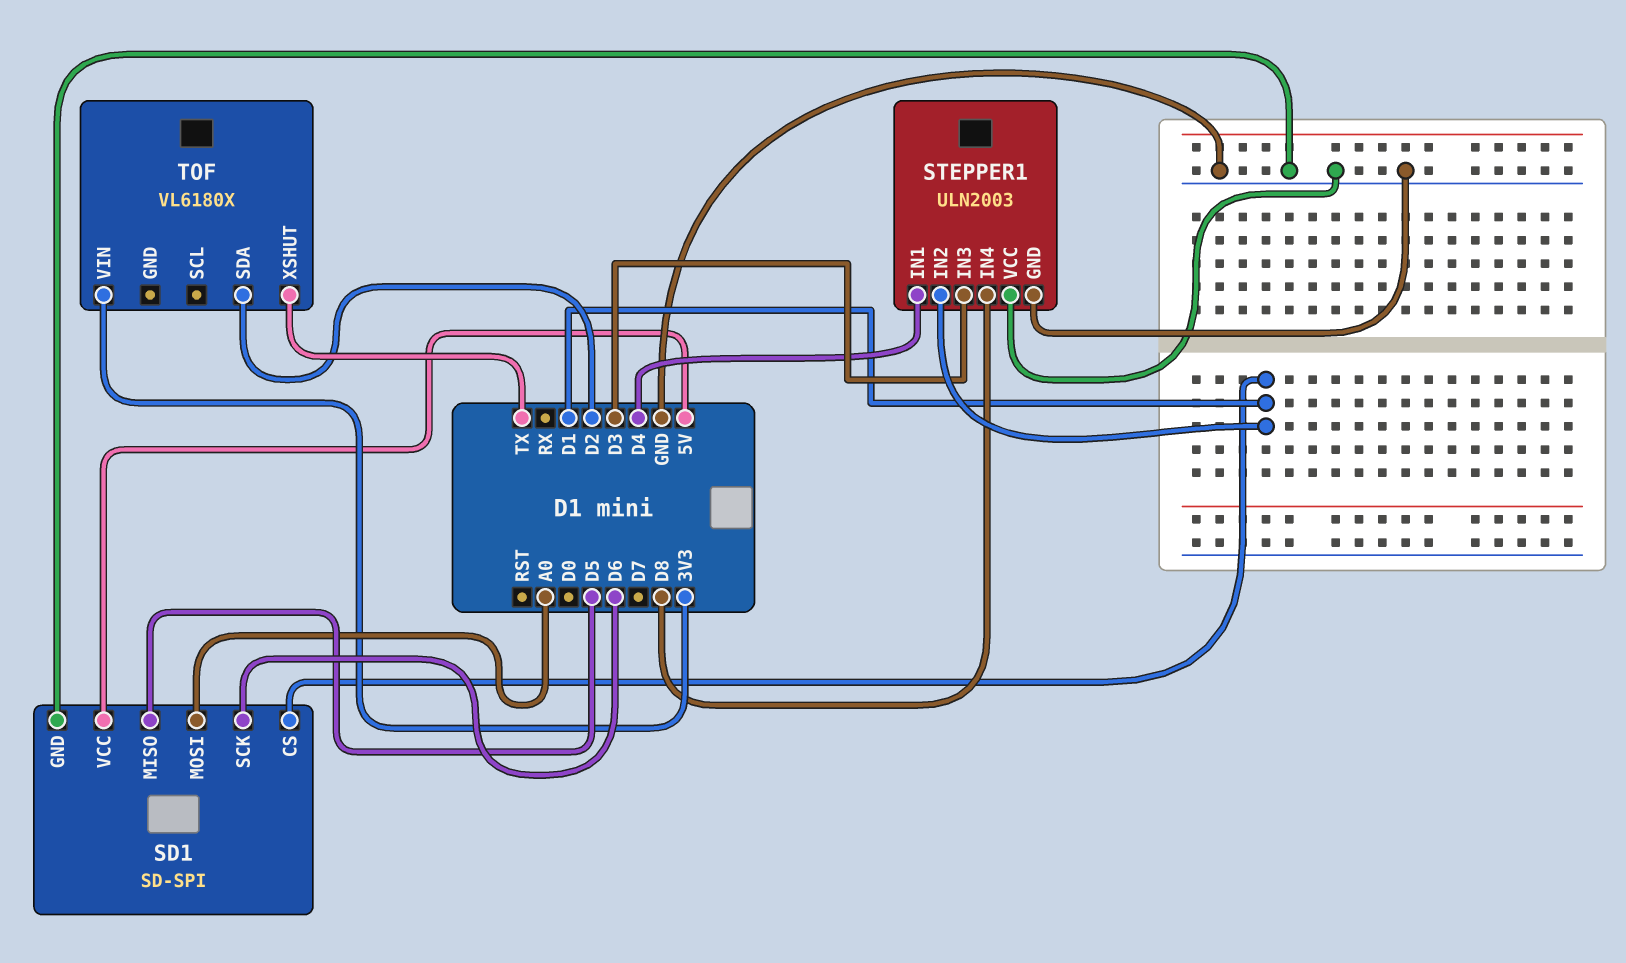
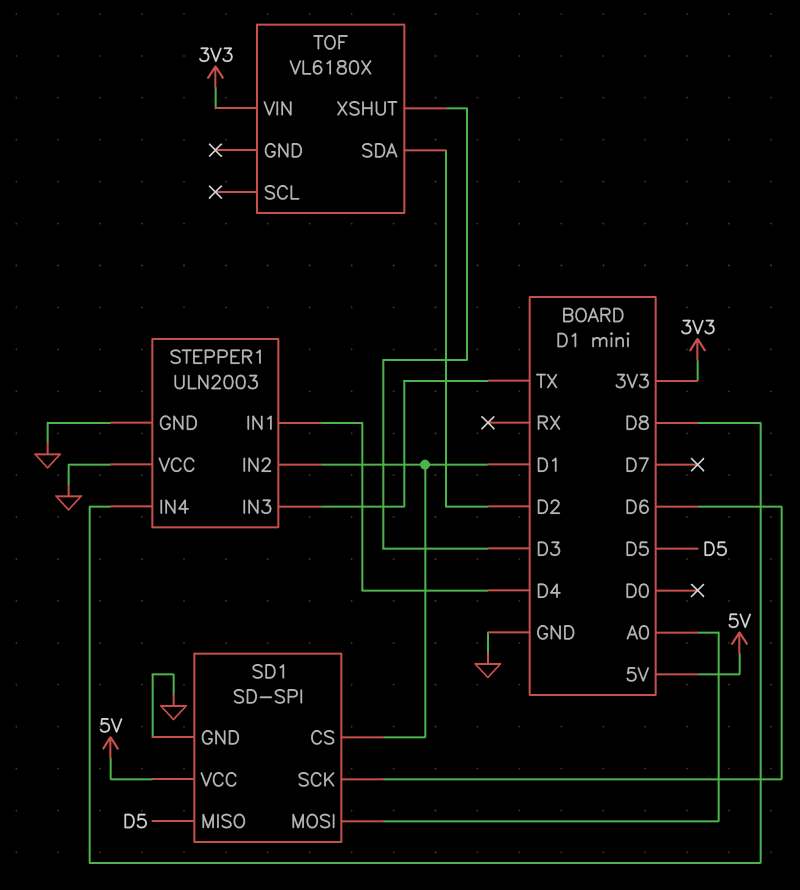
STEPPER1 pin IN3: D3 -> TX
TOF pin XSHUT: TX -> D3

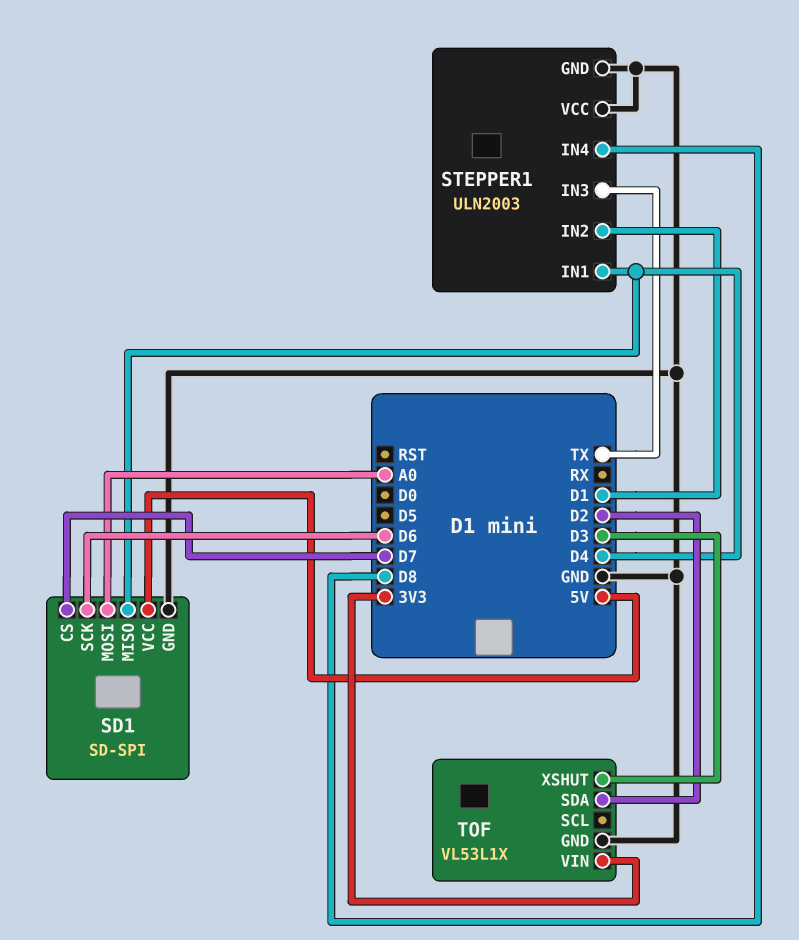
SD1 pin CS: D1 -> D7
SD1 pin MISO: D5 -> D4
TOF: VL6180X -> VL53L1X
TOF pin GND: none -> GND

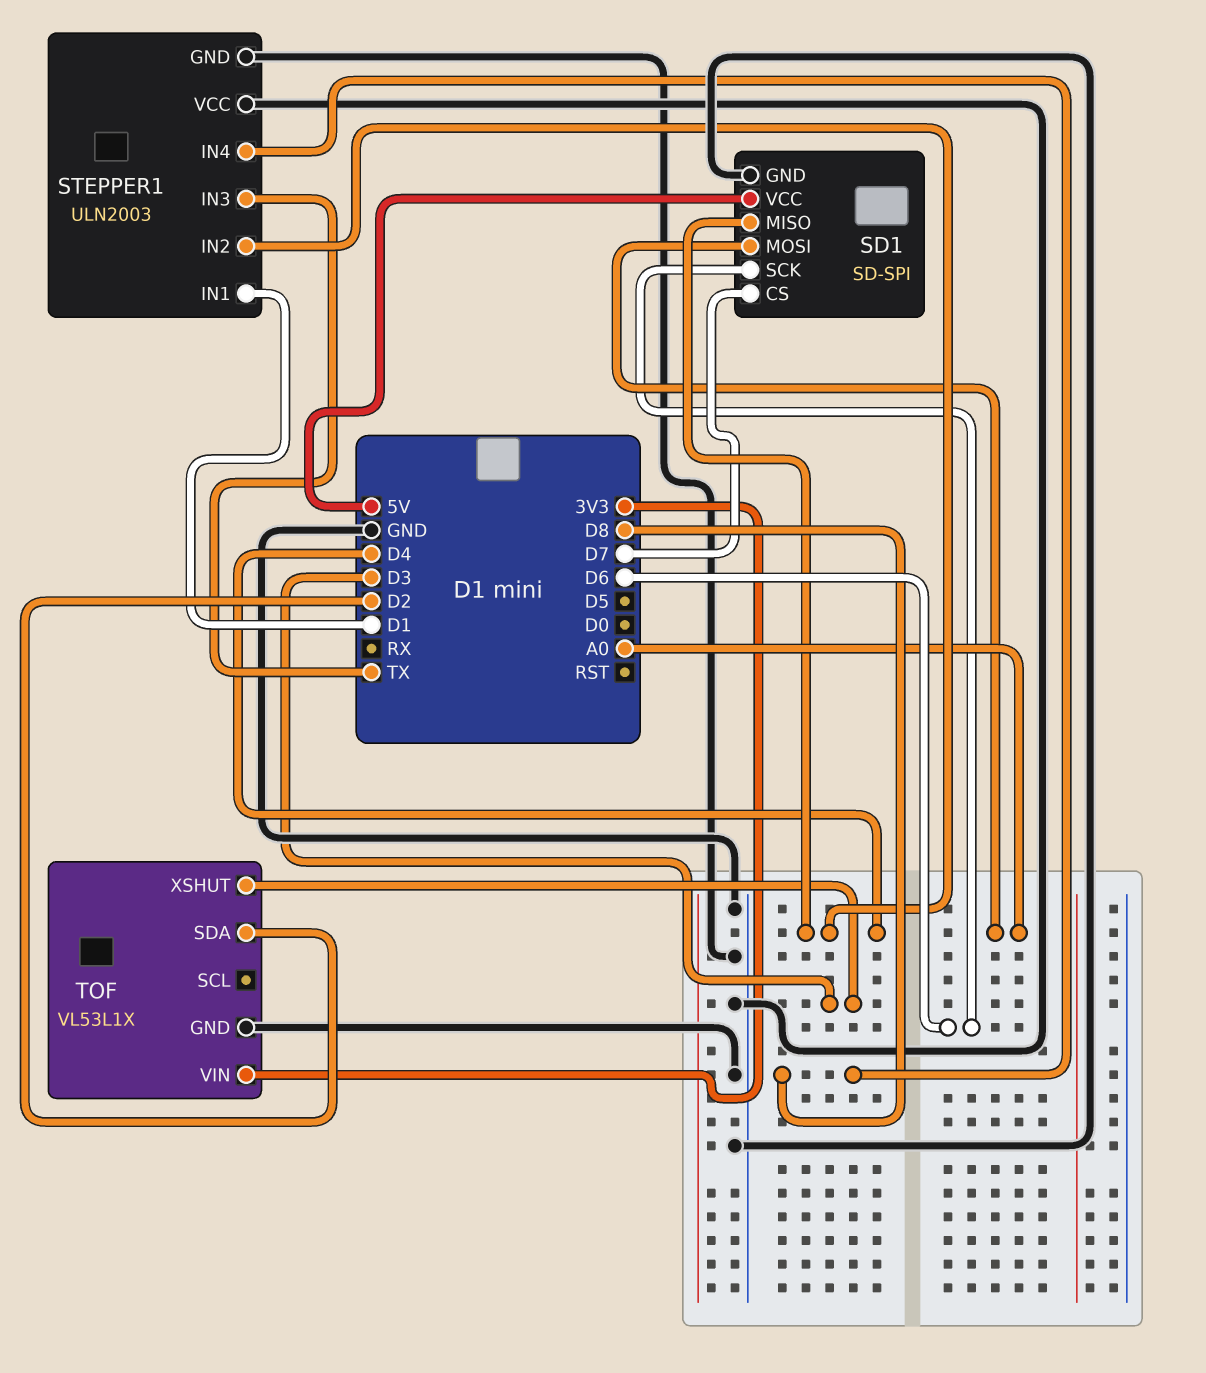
STEPPER1 pin IN1: D4 -> D1
STEPPER1 pin IN2: D1 -> D4

